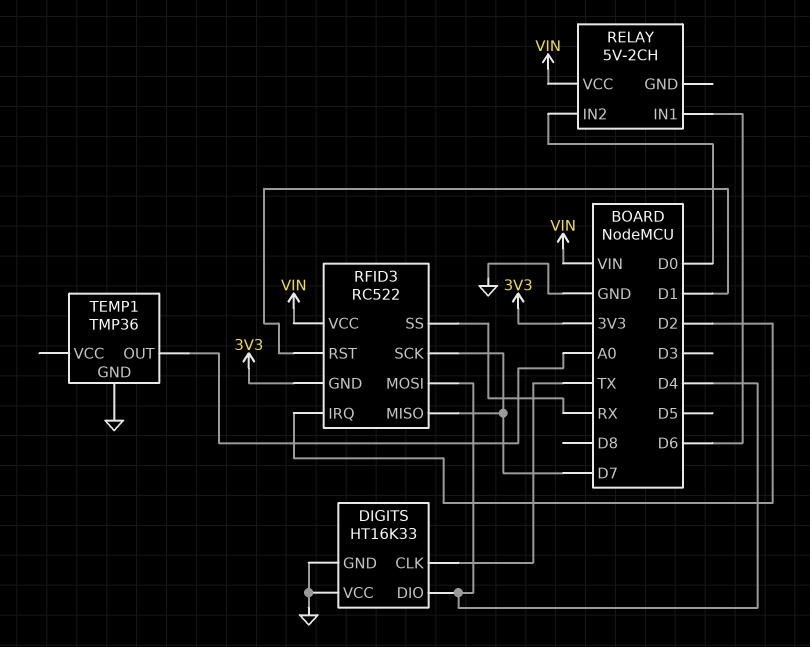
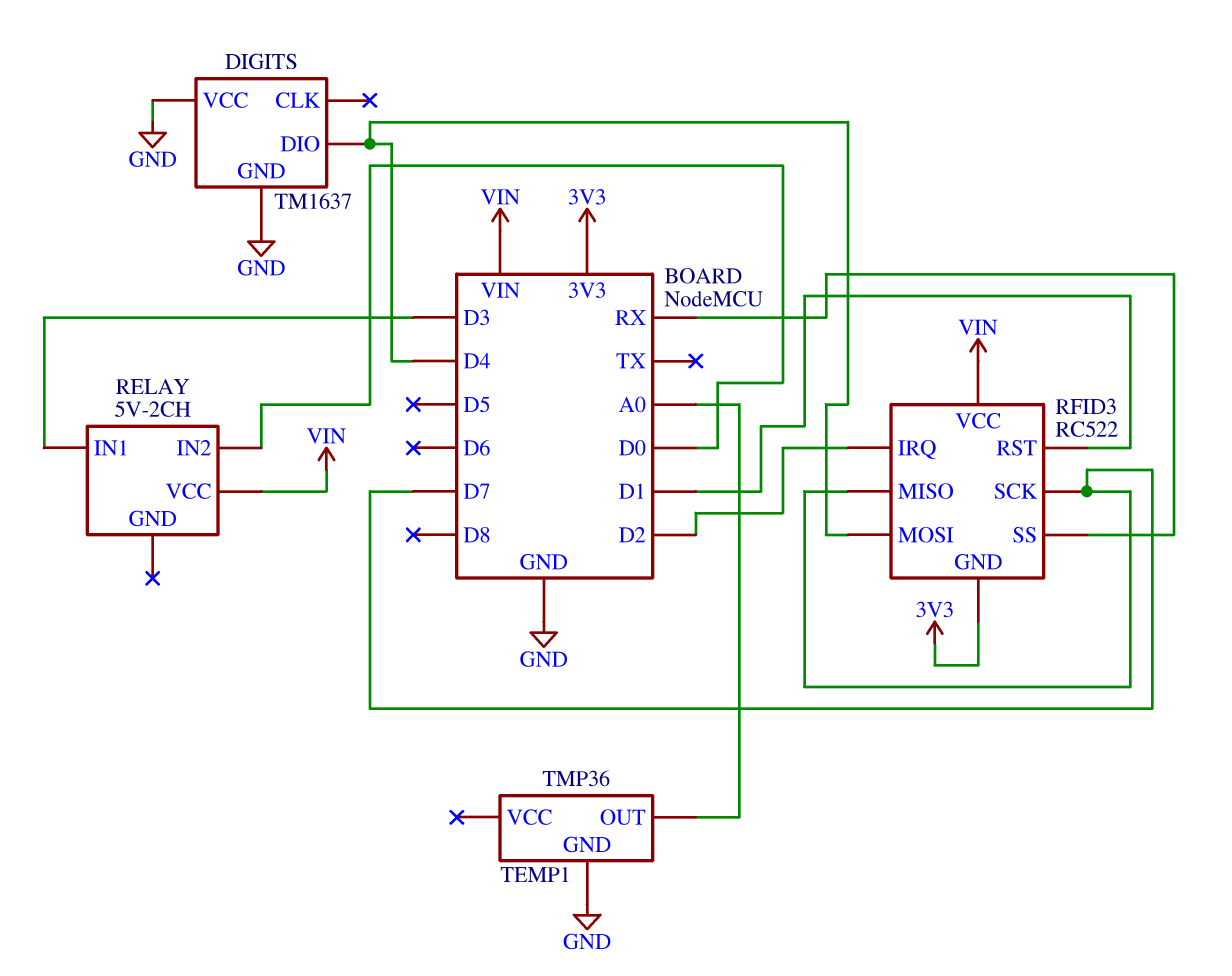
DIGITS: HT16K33 -> TM1637
DIGITS pin CLK: TX -> none
RELAY pin IN1: D6 -> D3

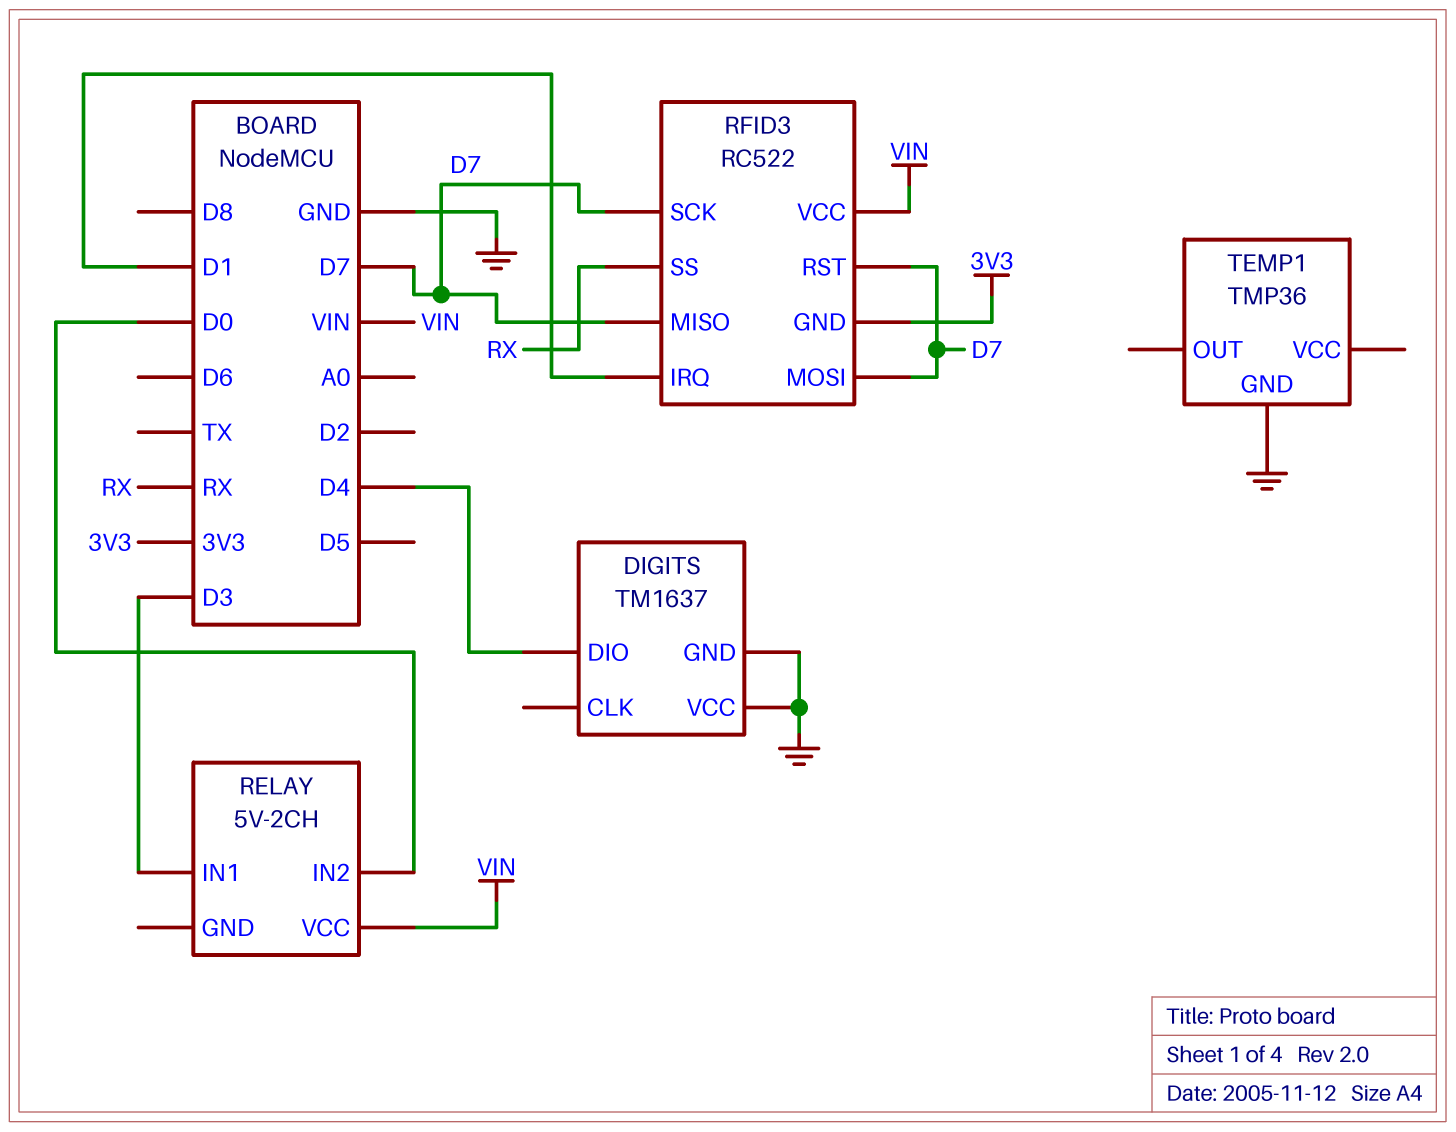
RFID3 pin IRQ: D2 -> D1
RFID3 pin MOSI: D4 -> D7
RFID3 pin RST: D1 -> D7
TEMP1 pin OUT: A0 -> none

